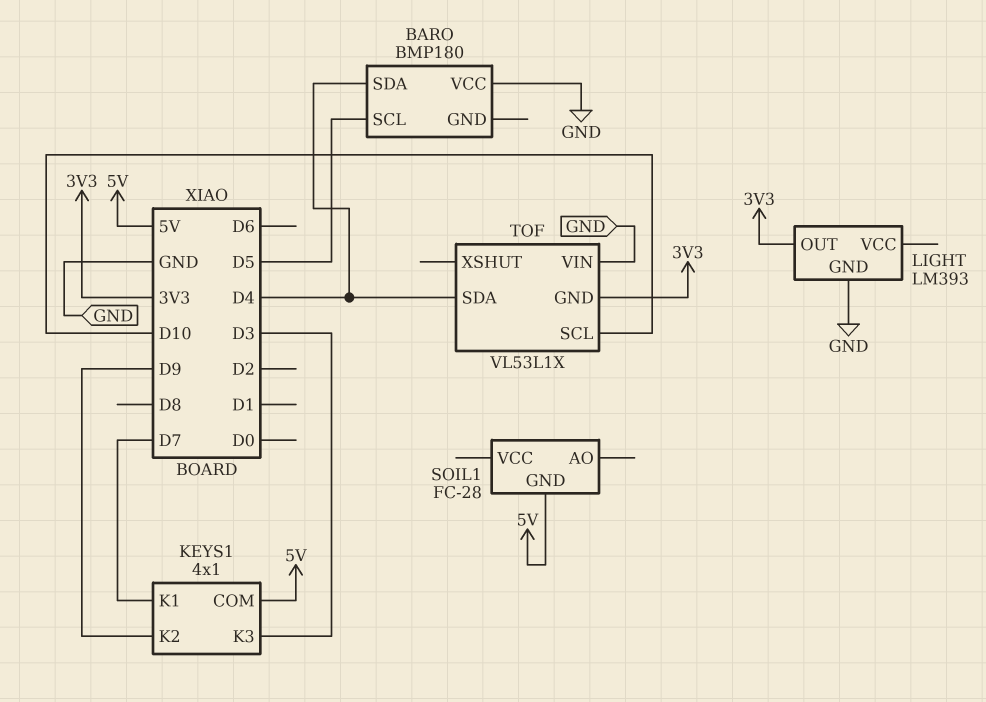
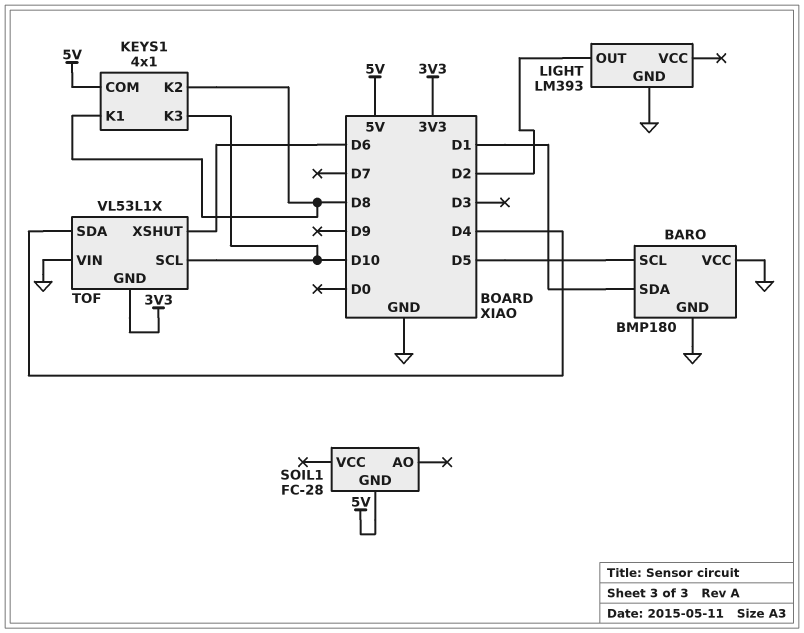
BARO pin GND: none -> GND
BARO pin SDA: D4 -> D1
KEYS1 pin K1: D7 -> D8
KEYS1 pin K2: D9 -> D8
KEYS1 pin K3: D3 -> D10
LIGHT pin OUT: 3V3 -> D2
TOF pin XSHUT: none -> D6

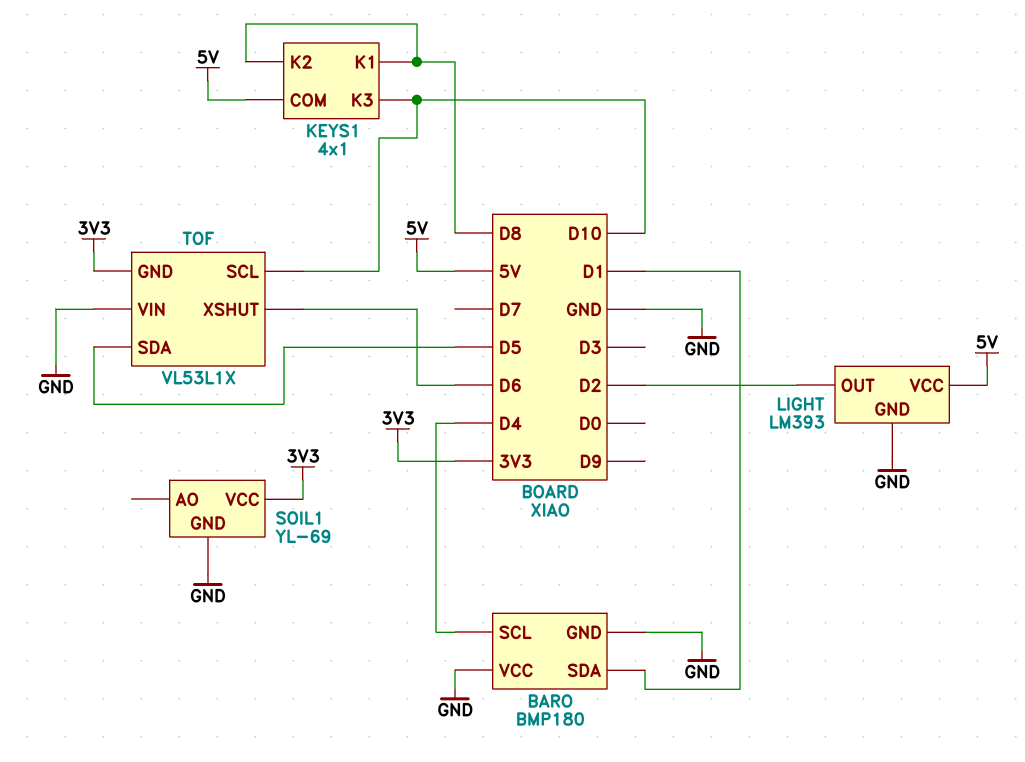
BARO pin SCL: D5 -> D4
LIGHT pin VCC: none -> 5V
SOIL1: FC-28 -> YL-69
SOIL1 pin GND: 5V -> GND
SOIL1 pin VCC: none -> 3V3
TOF pin SDA: D4 -> D5

